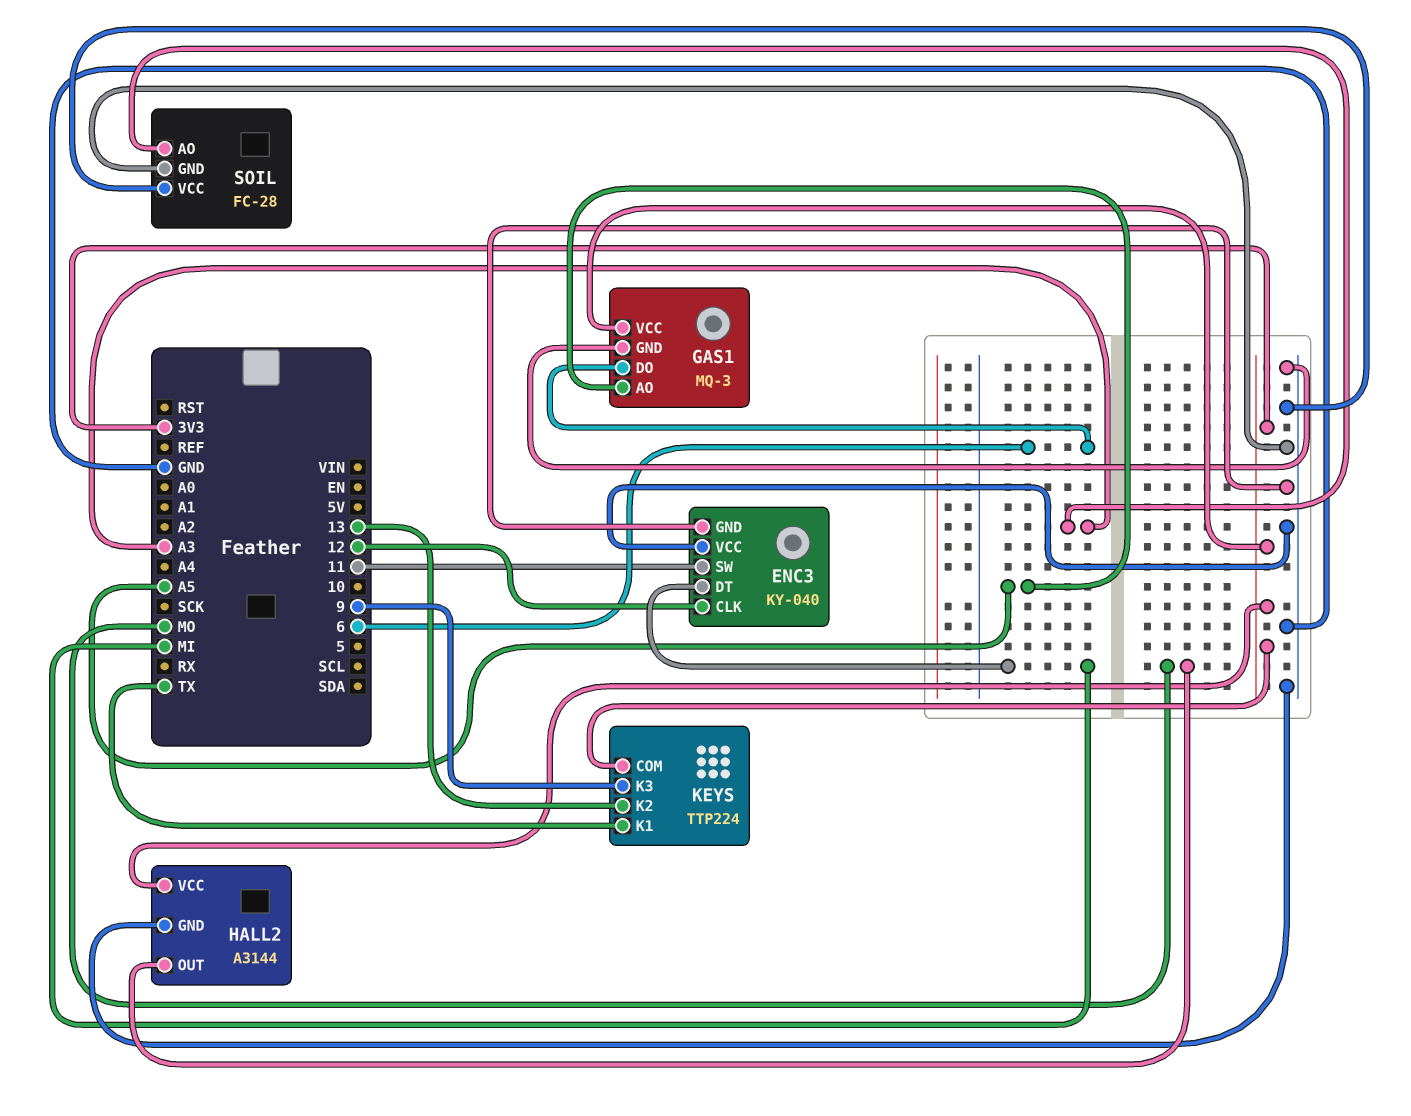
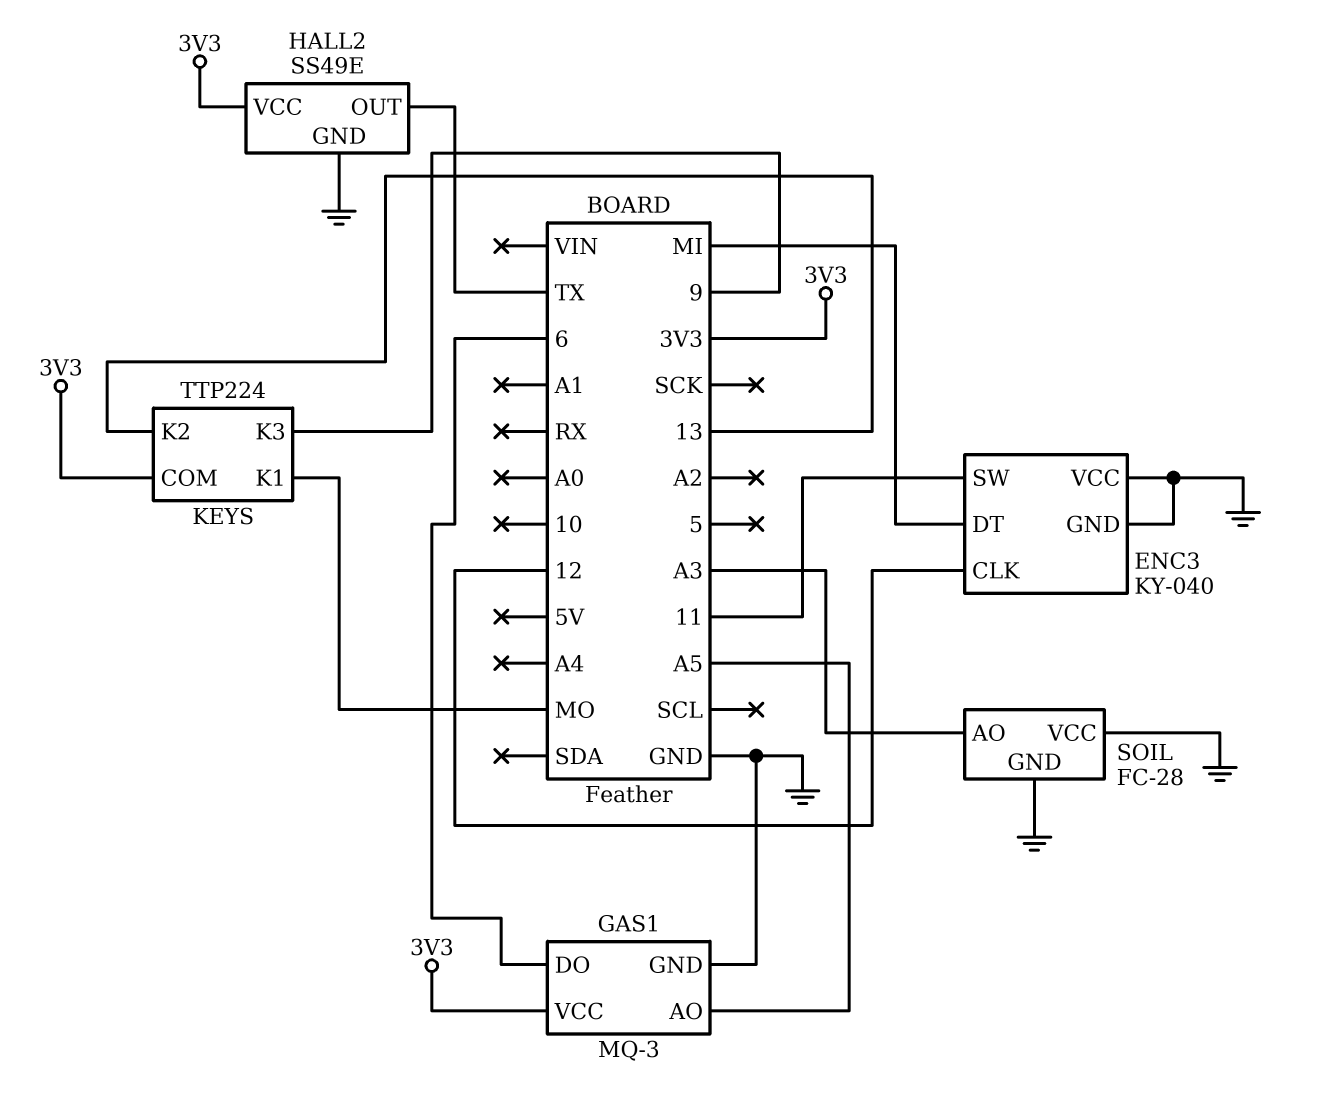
HALL2: A3144 -> SS49E
HALL2 pin OUT: MO -> TX
KEYS pin K1: TX -> MO

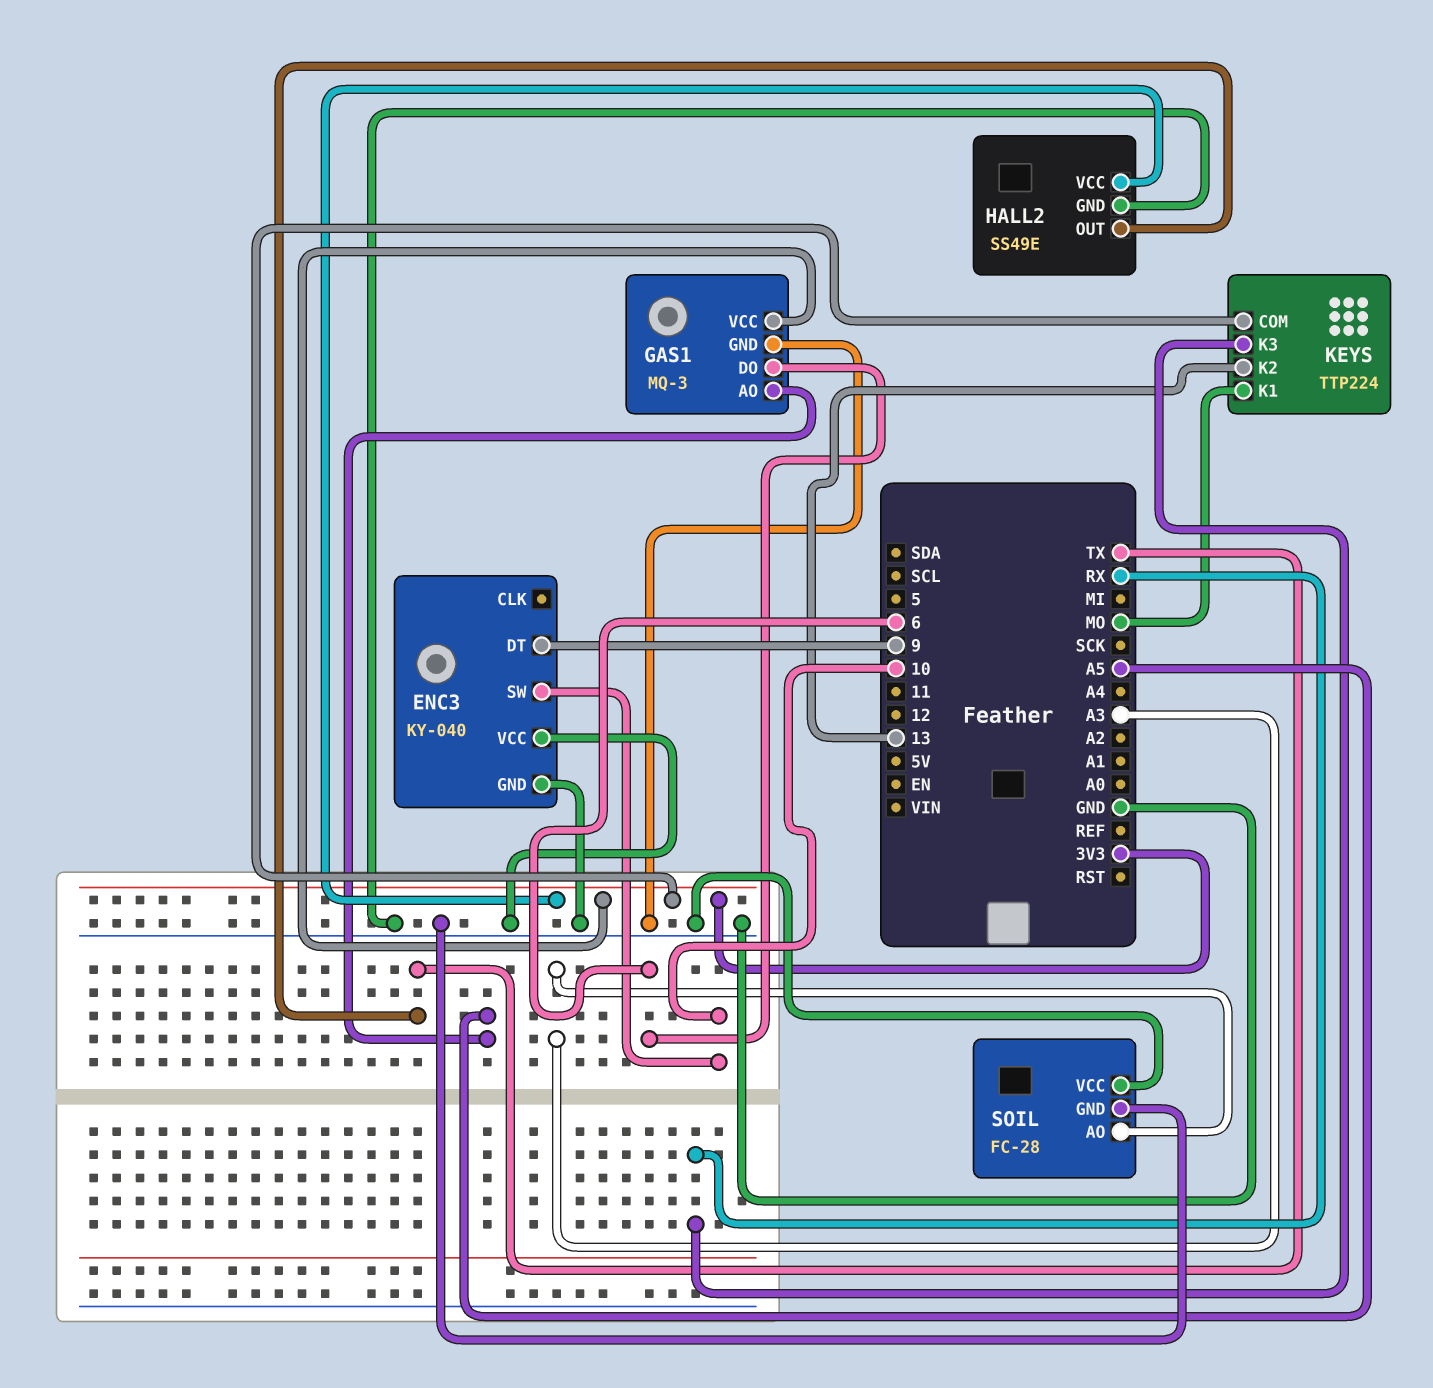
ENC3 pin CLK: 12 -> none
ENC3 pin DT: MI -> 9
ENC3 pin SW: 11 -> 10
KEYS pin K3: 9 -> RX

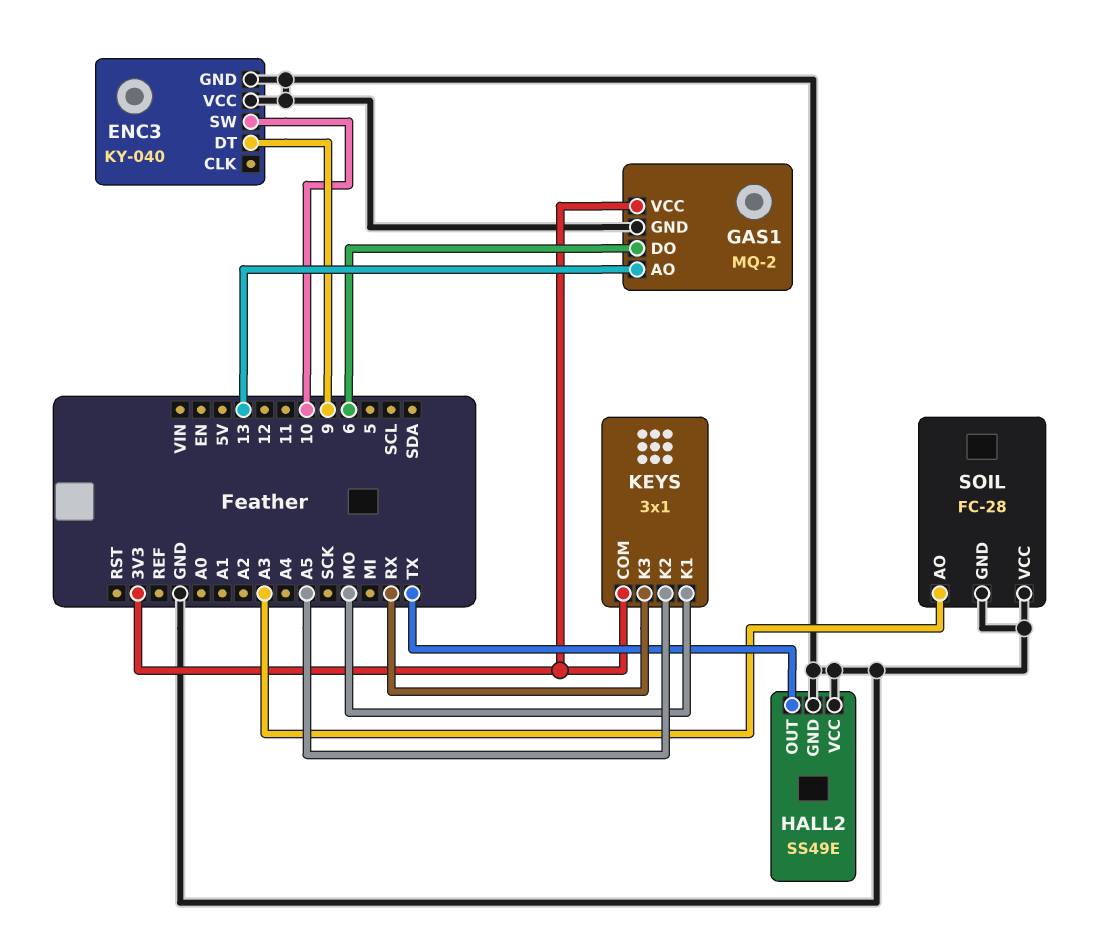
GAS1: MQ-3 -> MQ-2
GAS1 pin AO: A5 -> 13
HALL2 pin VCC: 3V3 -> GND
KEYS: TTP224 -> 3x1
KEYS pin K2: 13 -> A5

